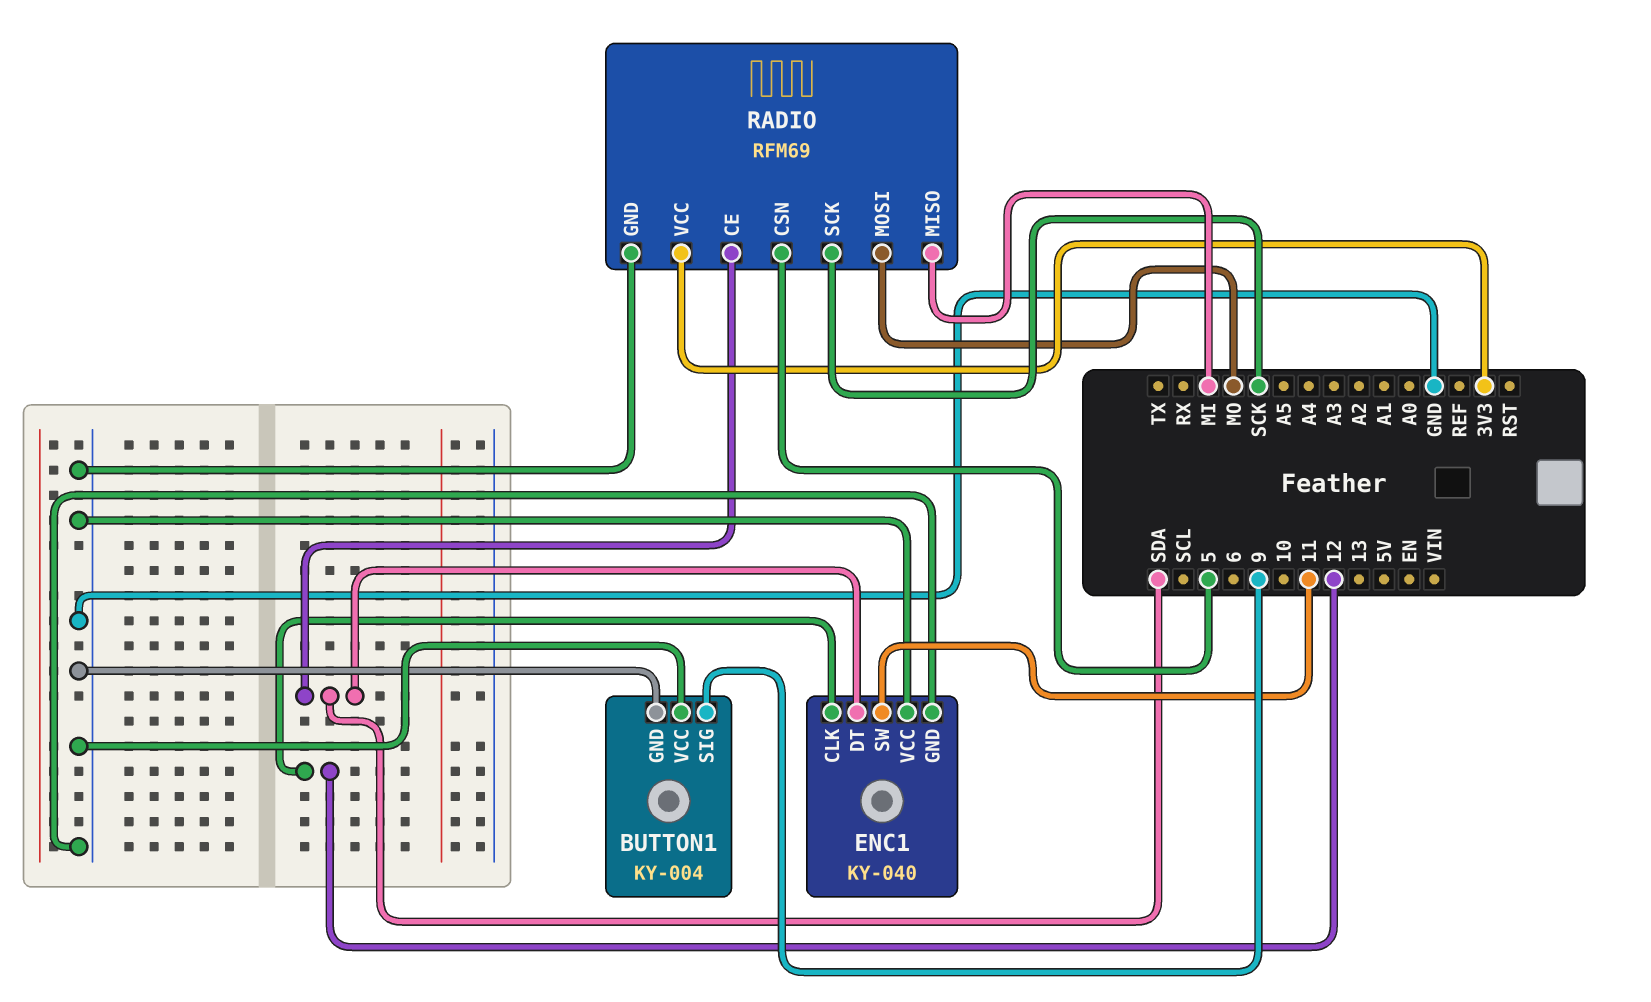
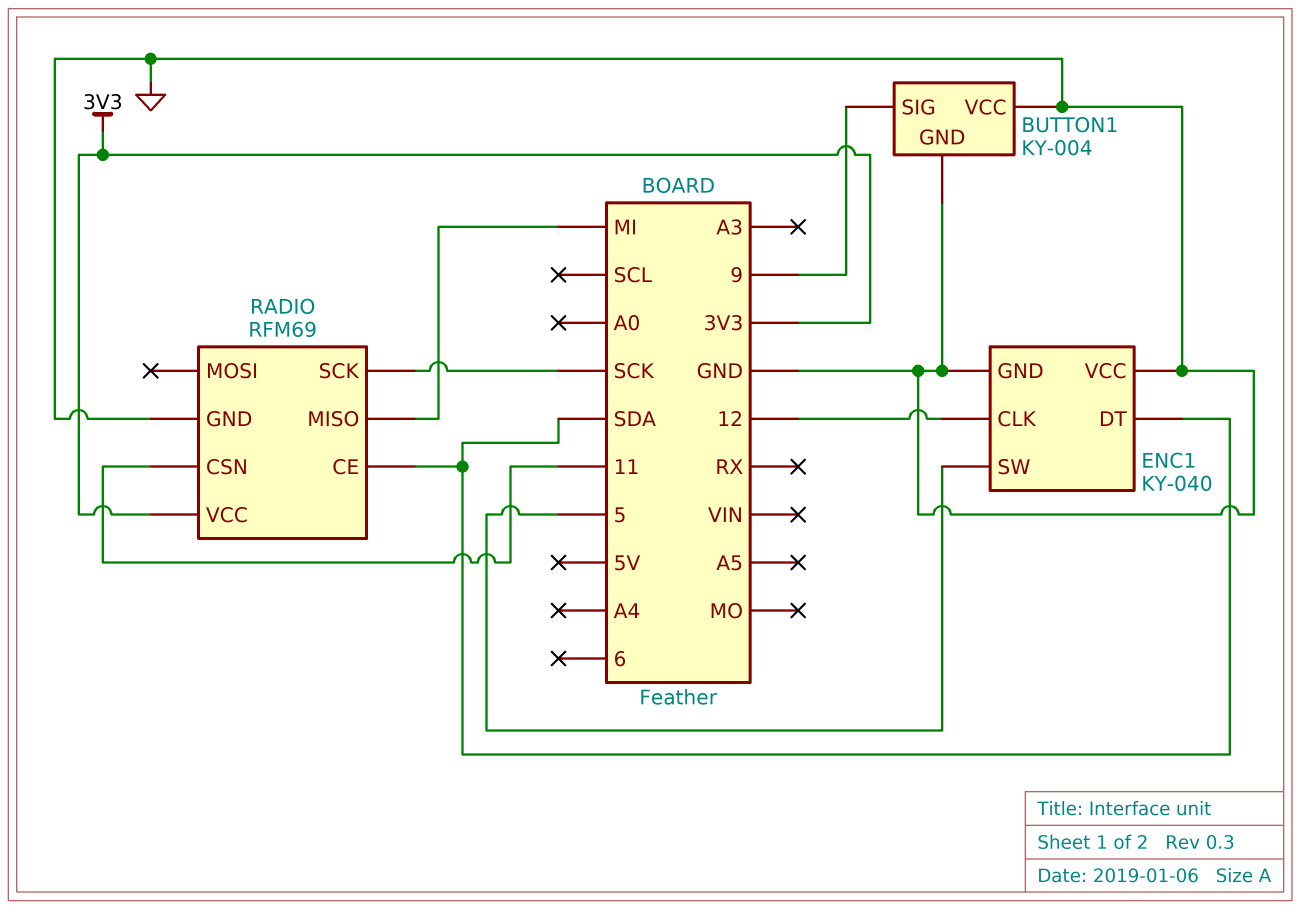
ENC1 pin SW: 11 -> 5
RADIO pin CSN: 5 -> 11
RADIO pin MOSI: MO -> none

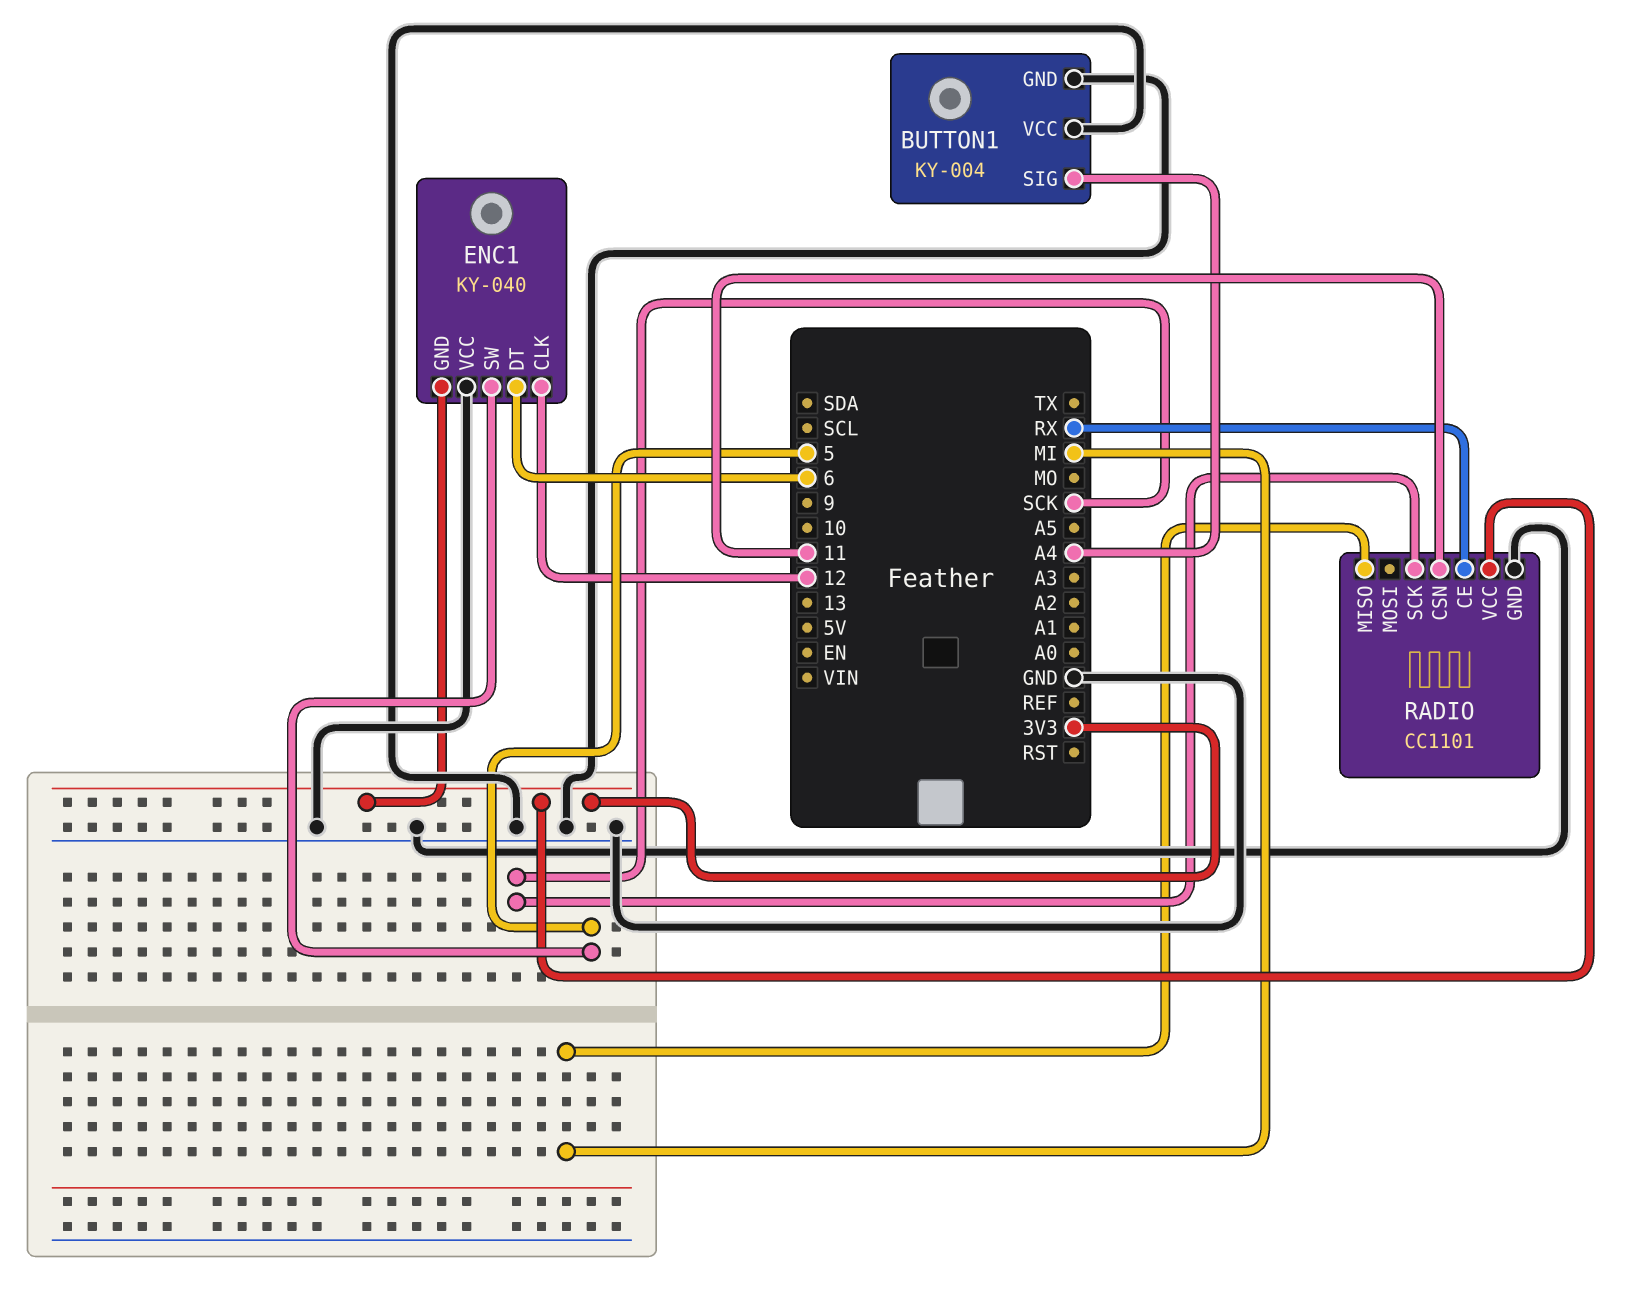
BUTTON1 pin SIG: 9 -> A4
ENC1 pin DT: SDA -> 6
ENC1 pin GND: GND -> 3V3
RADIO: RFM69 -> CC1101
RADIO pin CE: SDA -> RX

